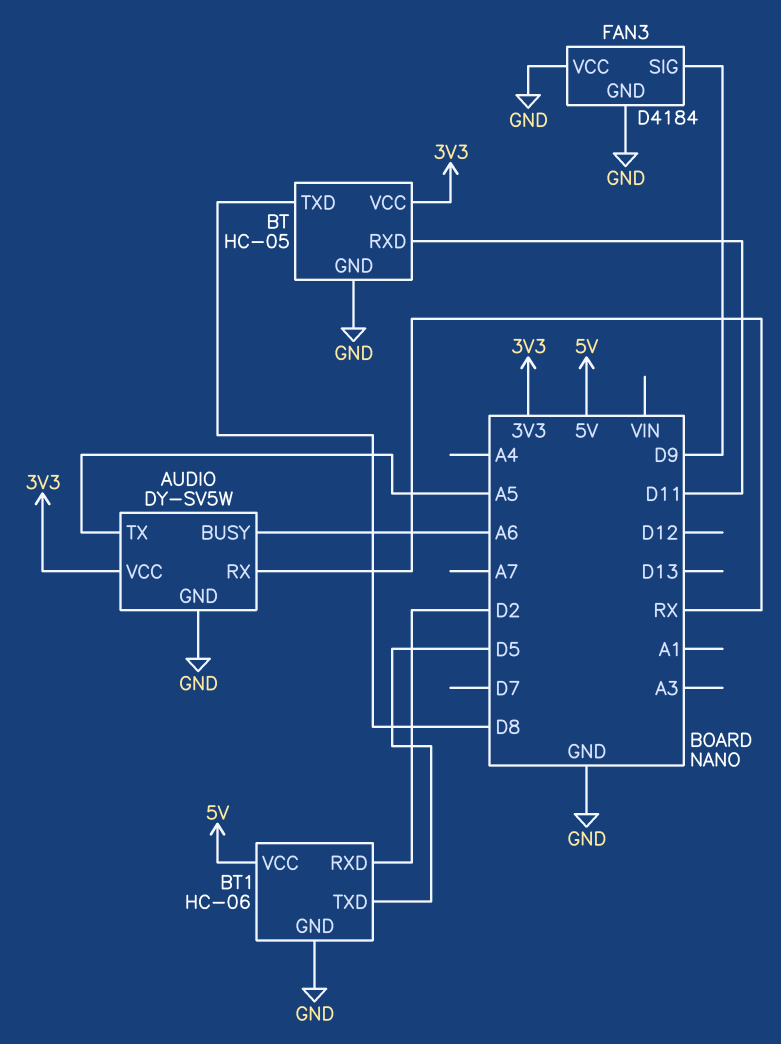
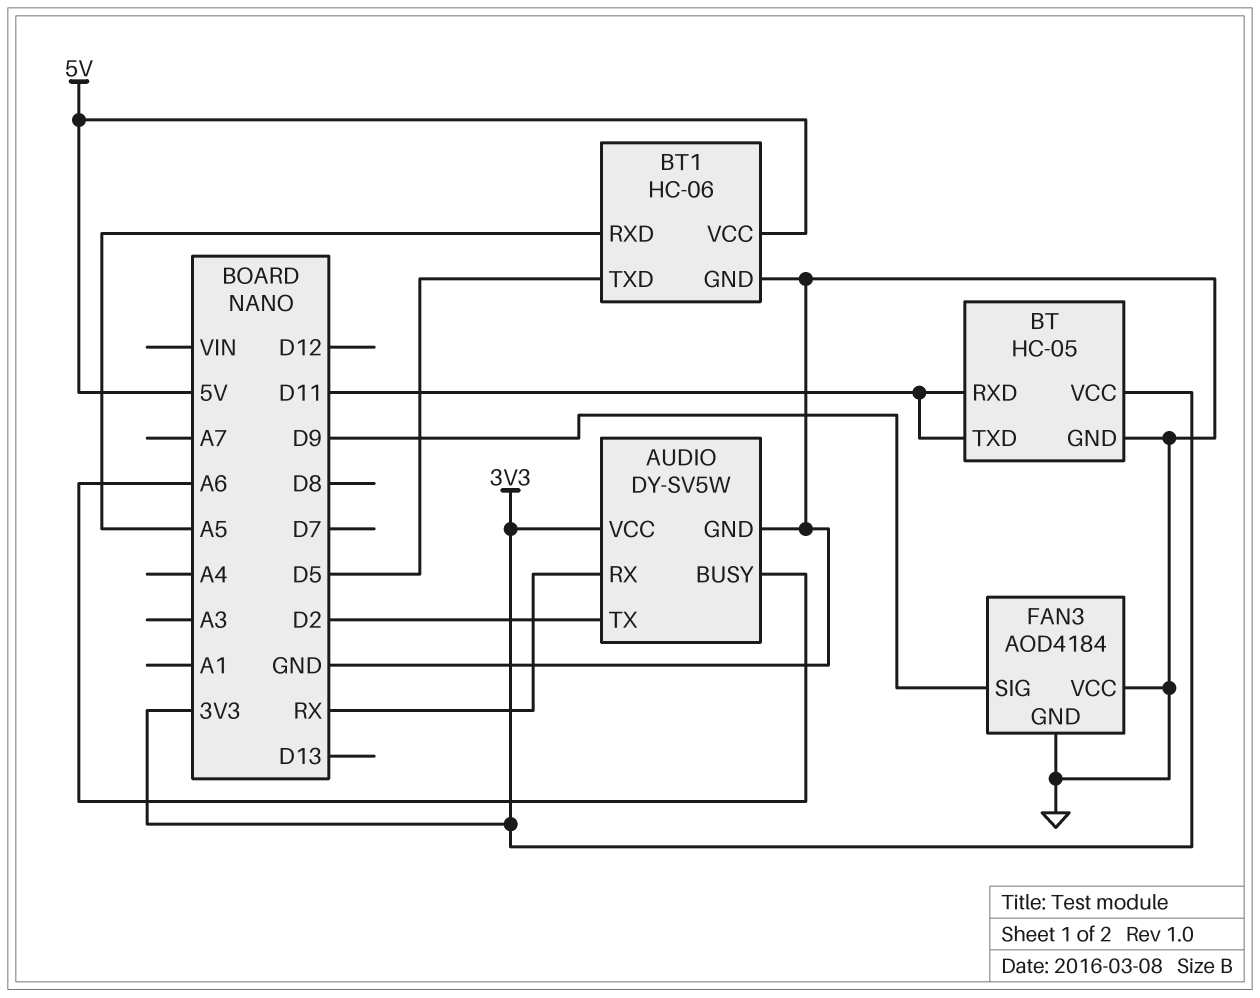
AUDIO pin TX: A5 -> D2
BT pin TXD: D8 -> D11
BT1 pin RXD: D2 -> A5
FAN3: D4184 -> AOD4184

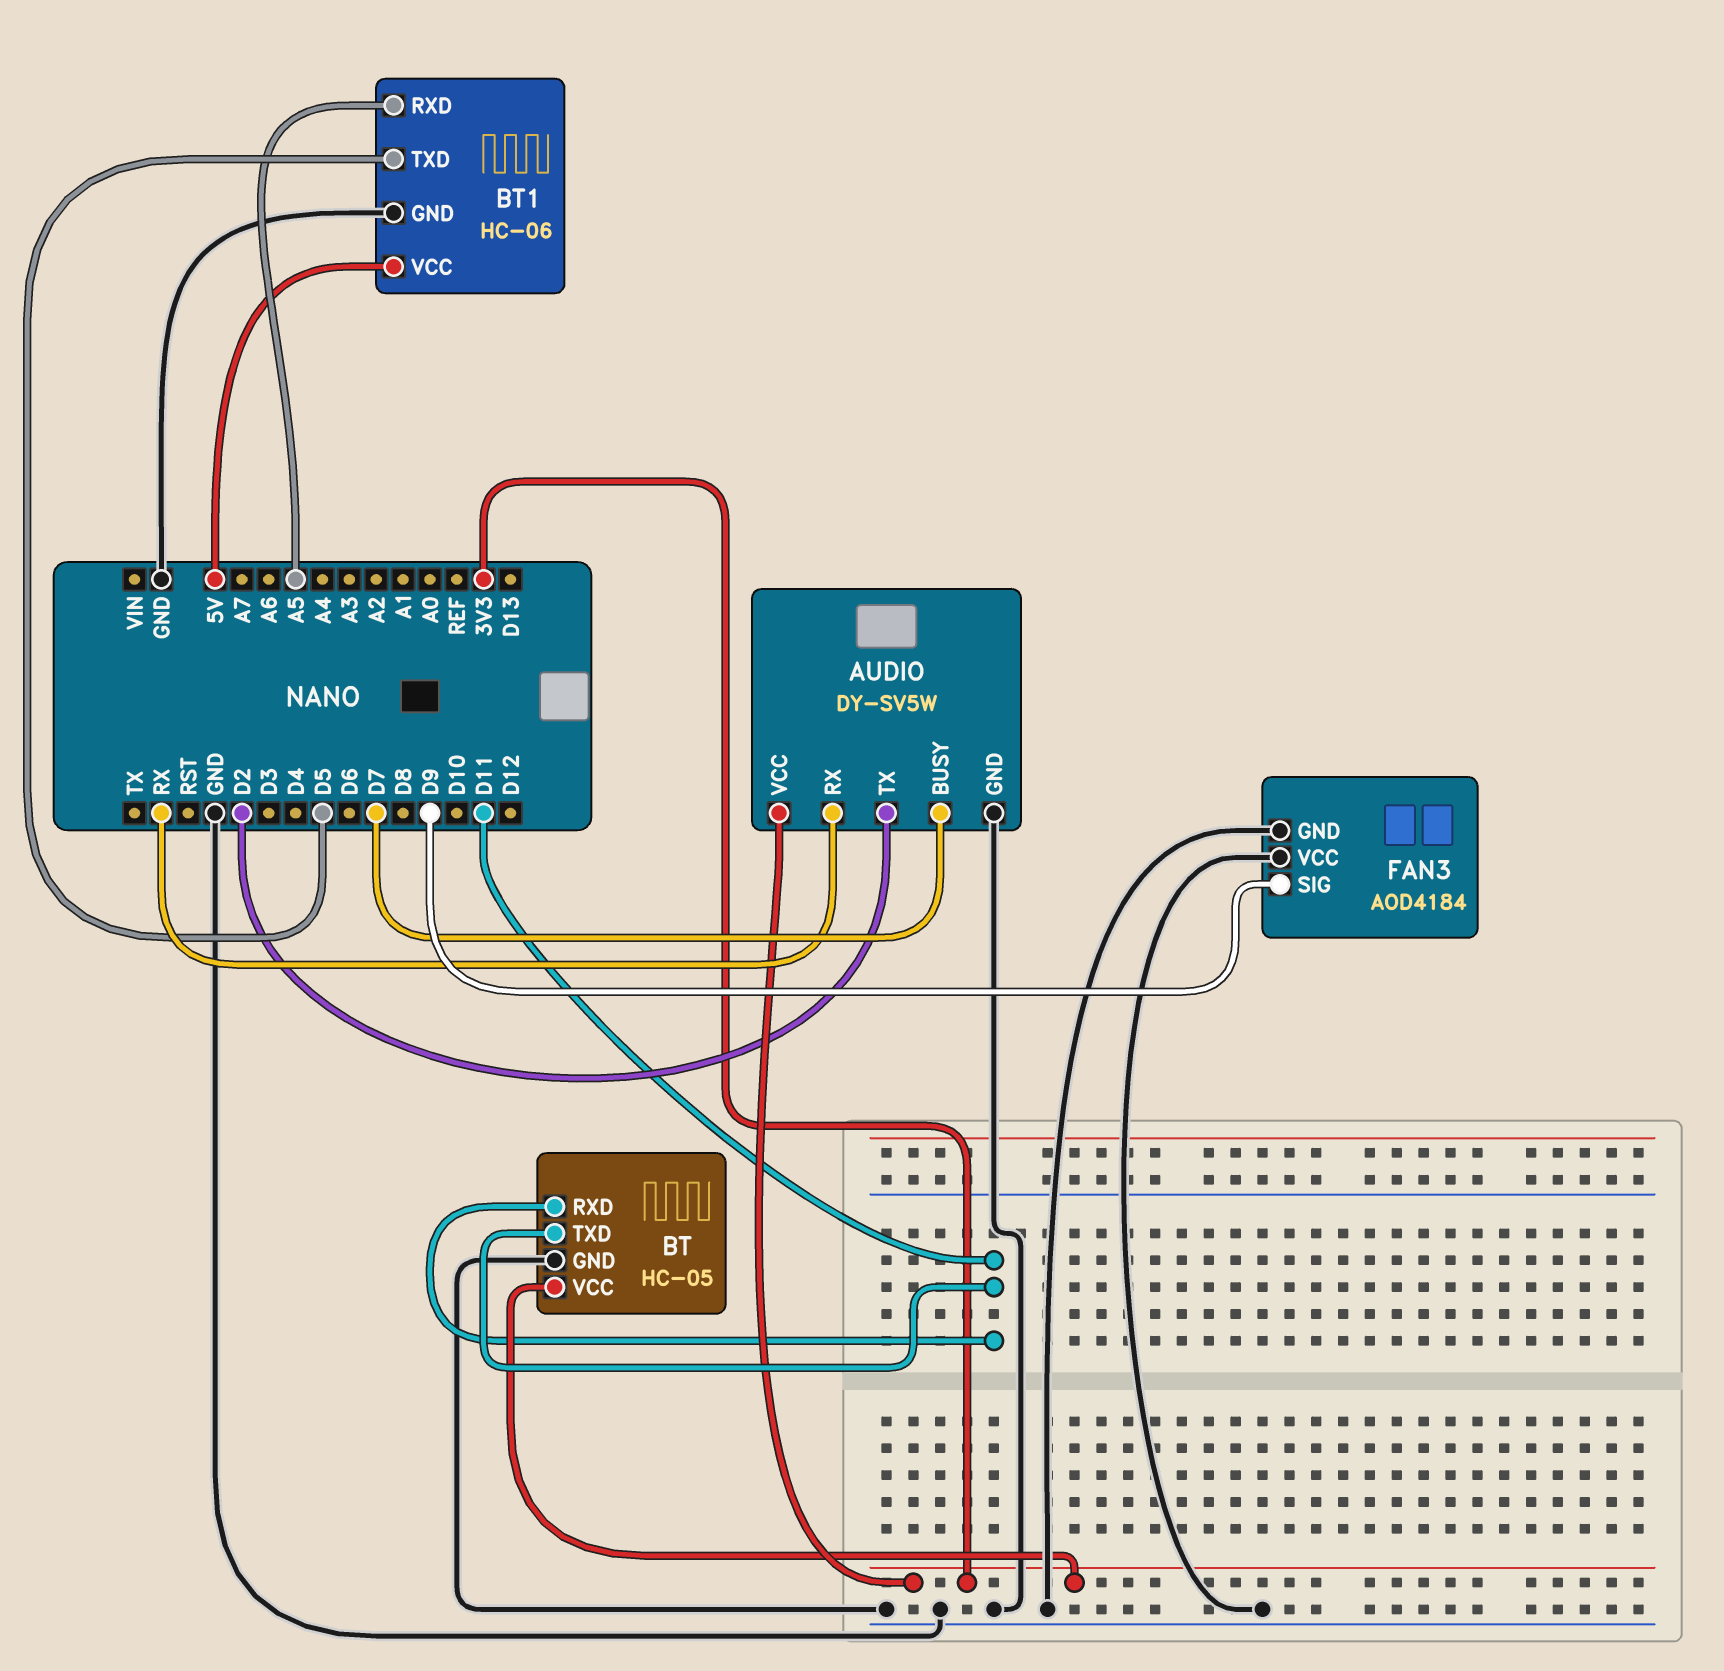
AUDIO pin BUSY: A6 -> D7

